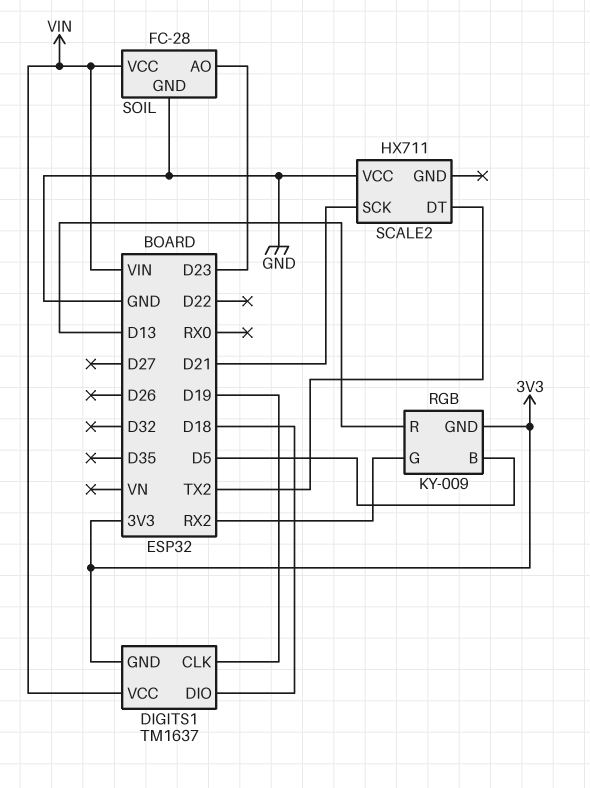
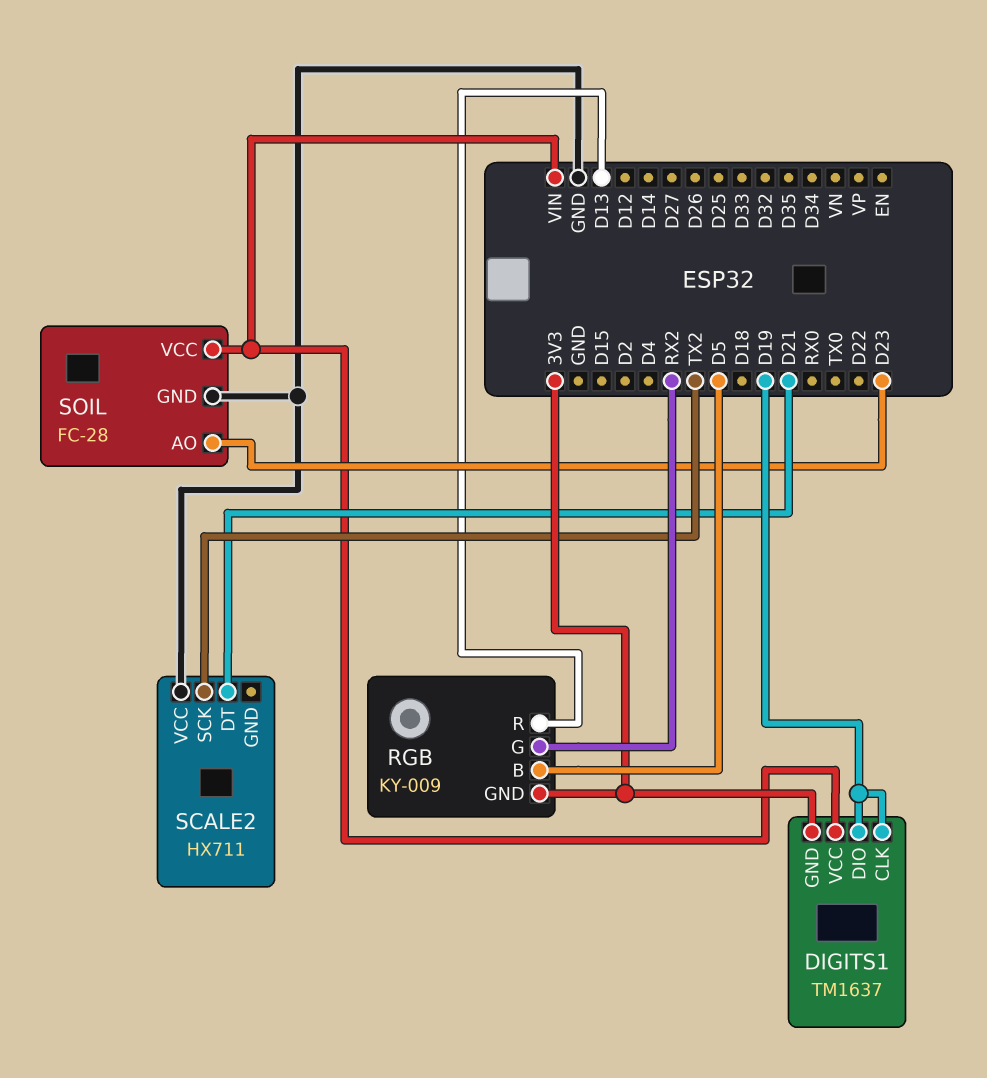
DIGITS1 pin DIO: D18 -> D19
SCALE2 pin DT: TX2 -> D21
SCALE2 pin SCK: D21 -> TX2

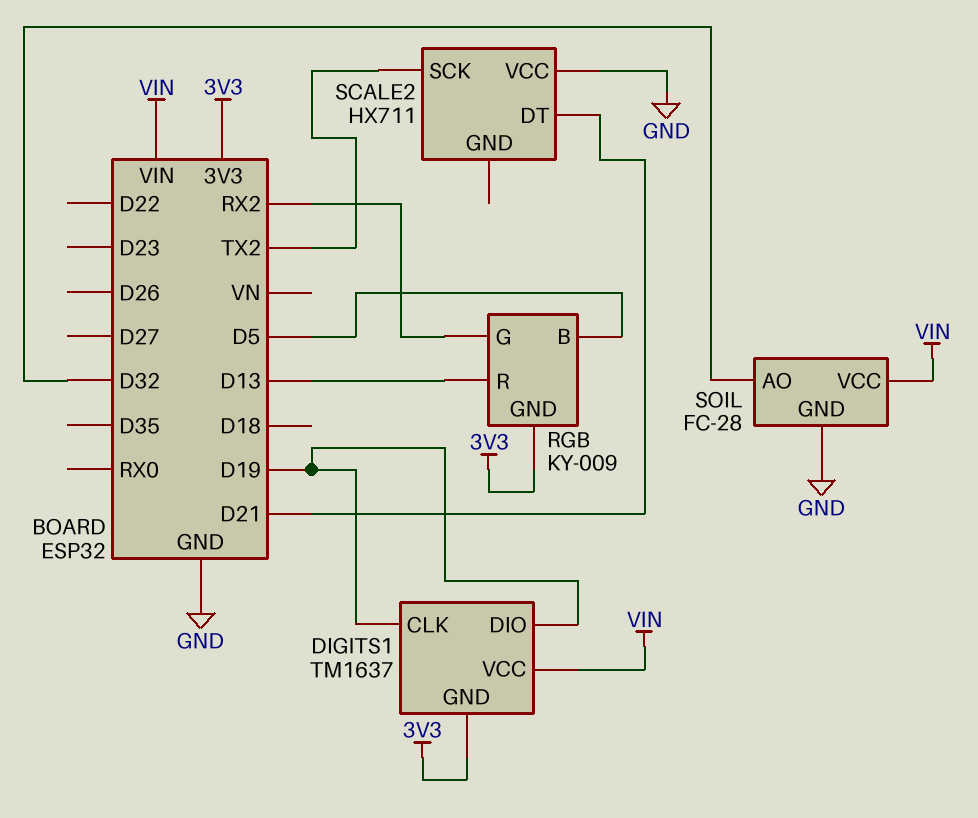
SOIL pin AO: D23 -> D32

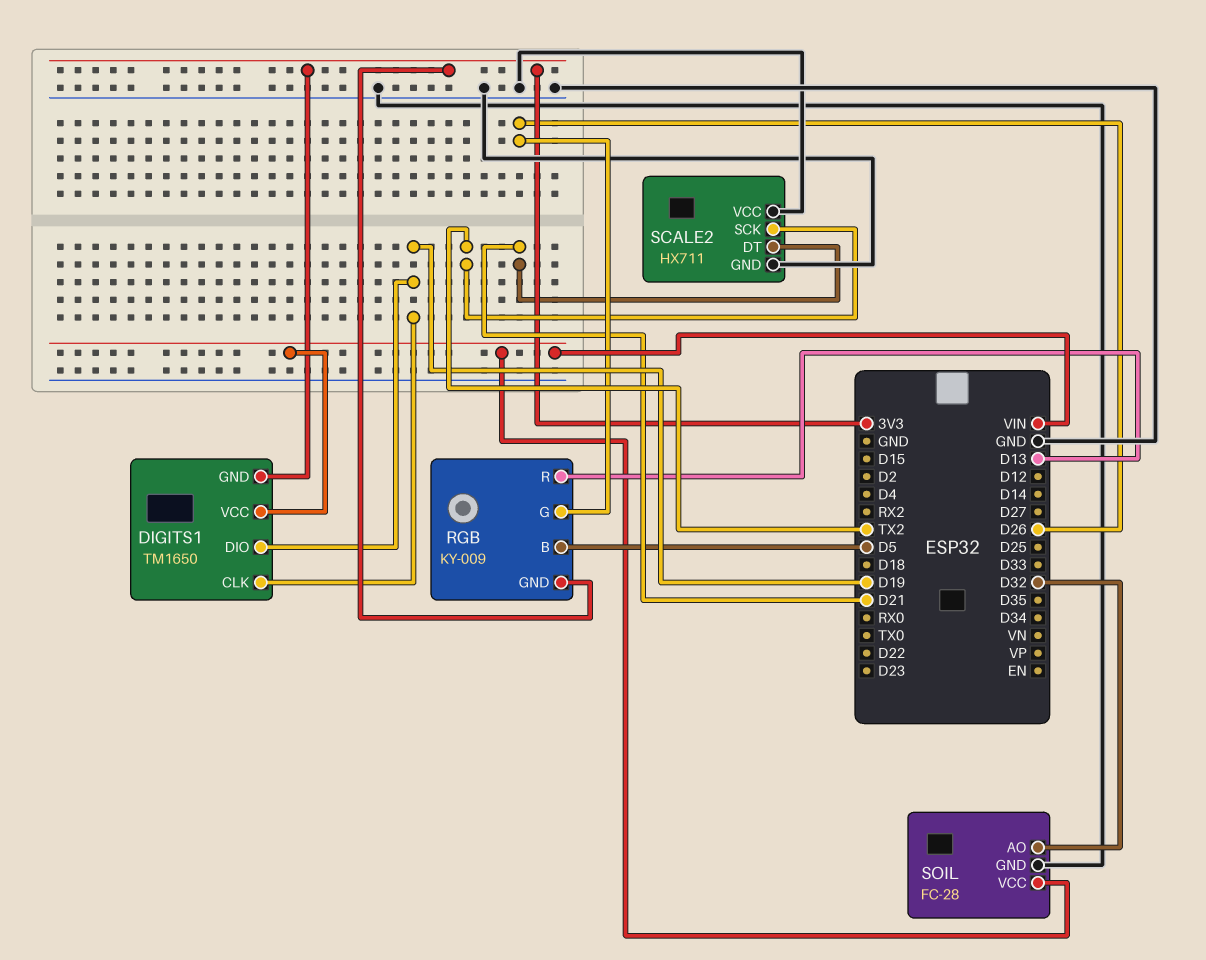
DIGITS1: TM1637 -> TM1650
RGB pin G: RX2 -> D26
SCALE2 pin GND: none -> GND

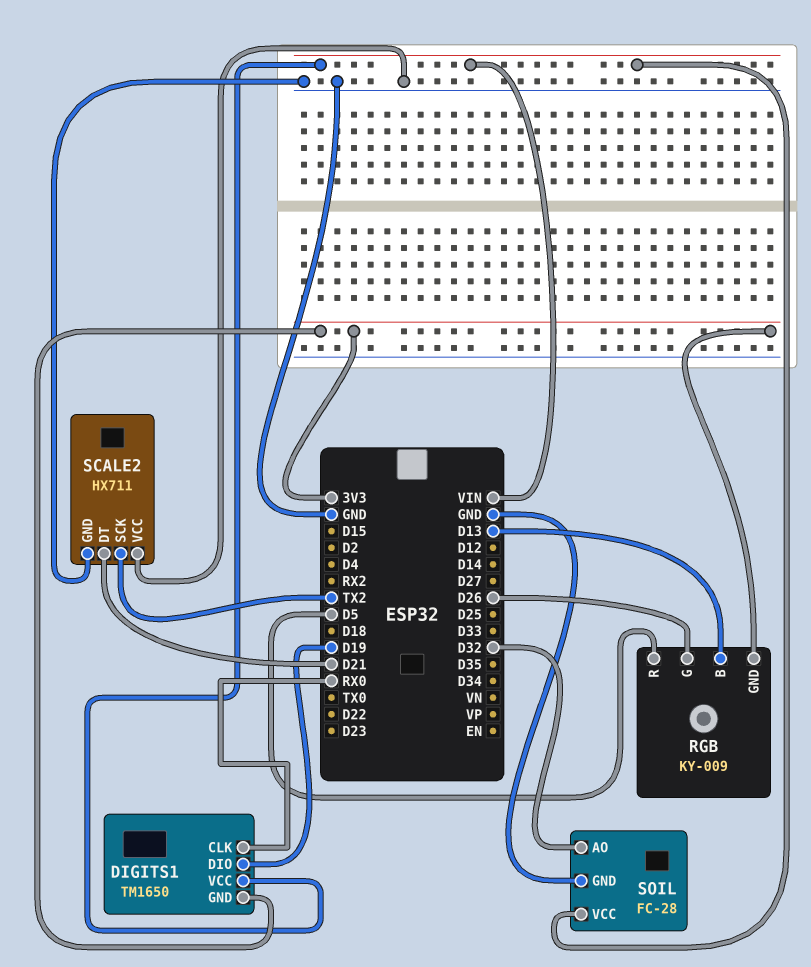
DIGITS1 pin CLK: D19 -> RX0
RGB pin B: D5 -> D13
RGB pin R: D13 -> D5

